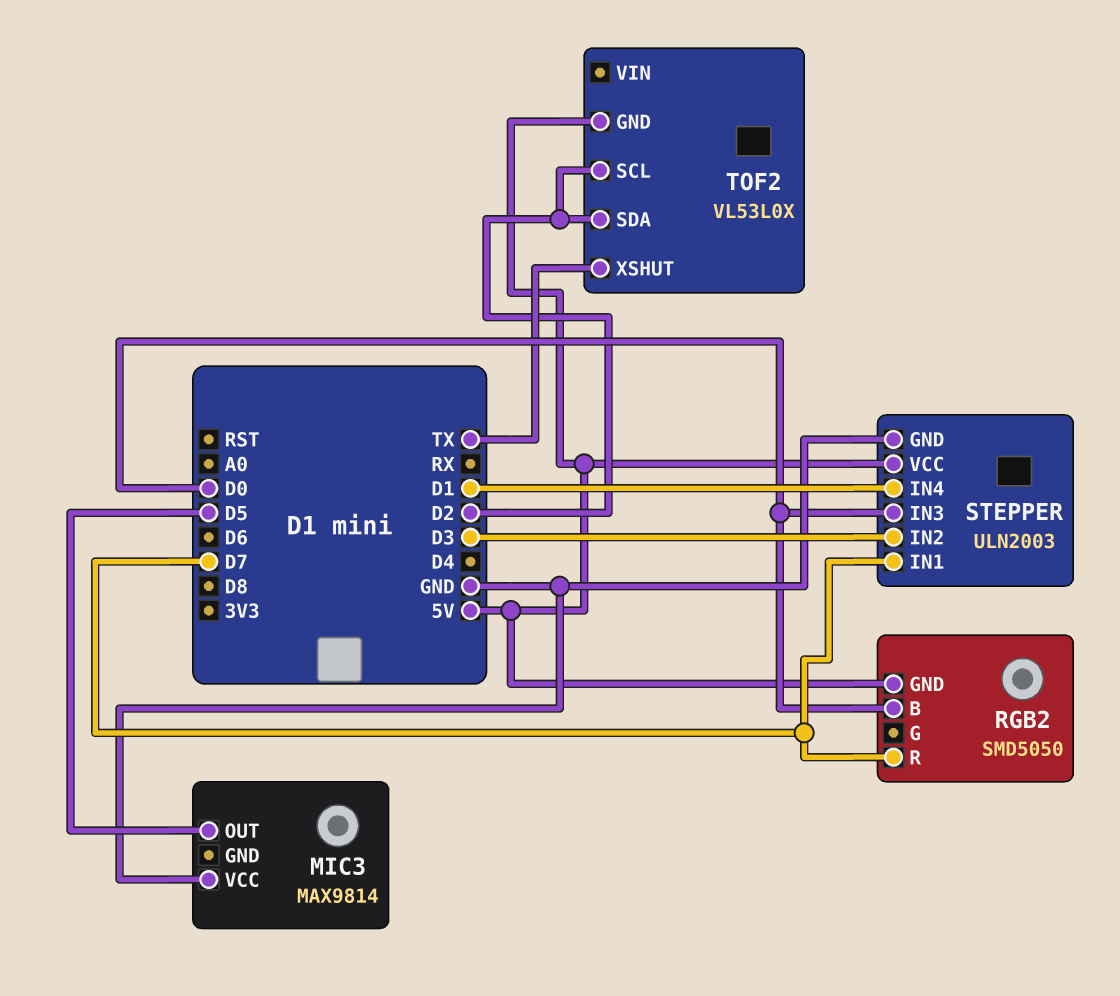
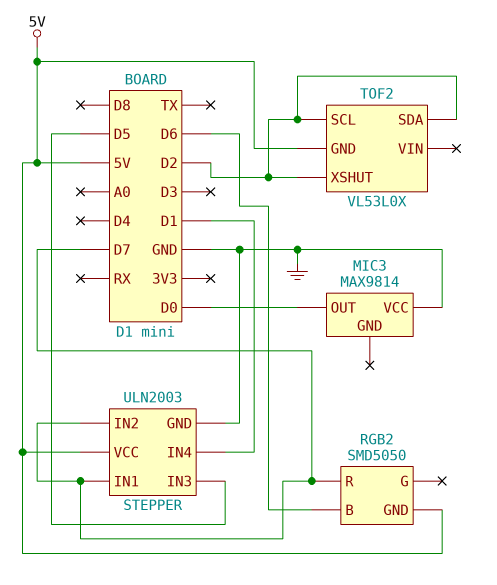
MIC3 pin OUT: D5 -> D0
RGB2 pin B: D0 -> D6
STEPPER pin IN2: D3 -> D7
STEPPER pin IN3: D0 -> D5
TOF2 pin XSHUT: TX -> D2

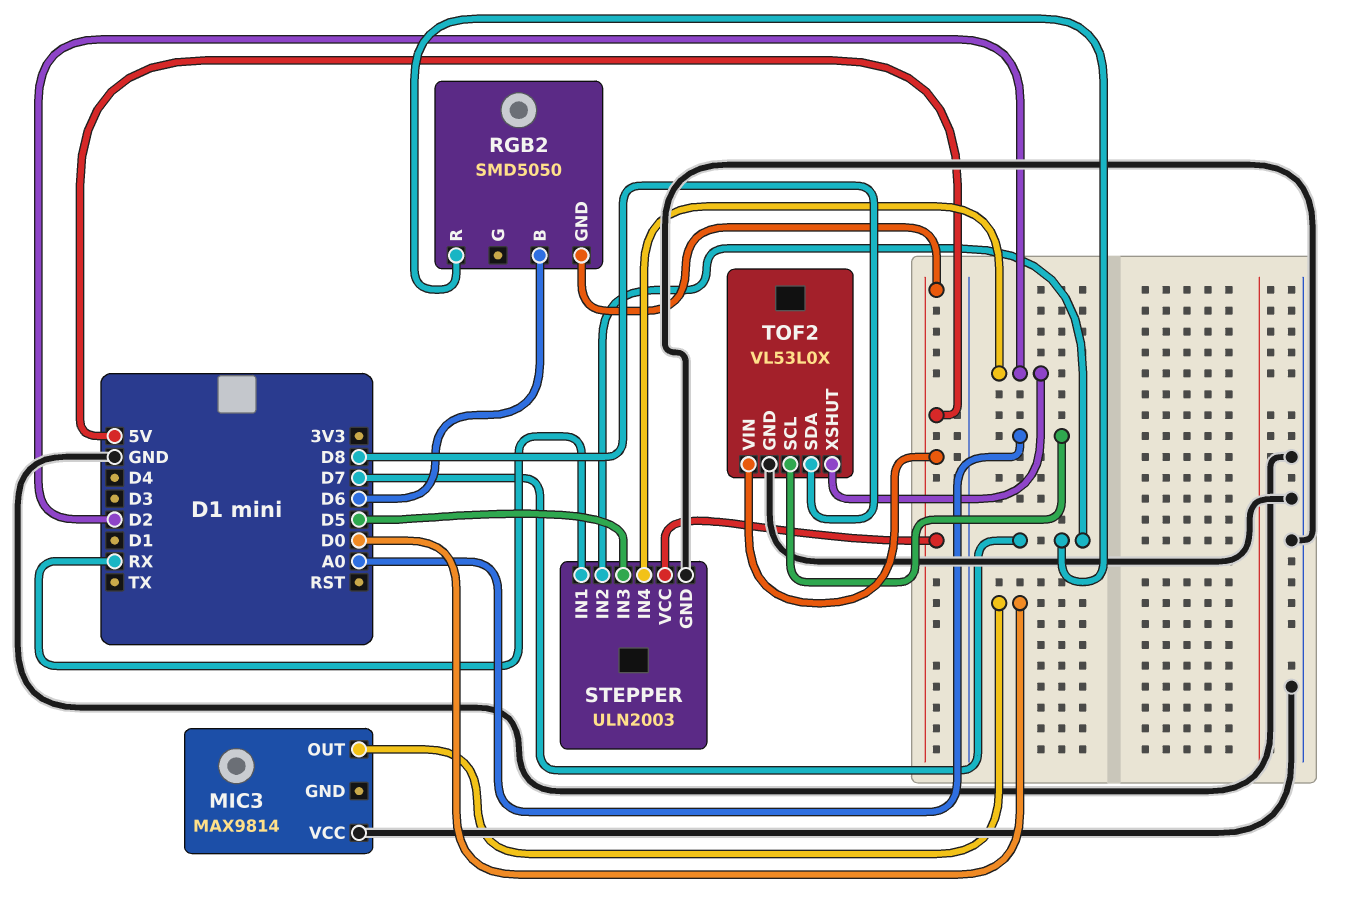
STEPPER pin IN1: D7 -> RX
STEPPER pin IN4: D1 -> D2
TOF2 pin GND: 5V -> GND
TOF2 pin SCL: D2 -> A0
TOF2 pin SDA: D2 -> D8
TOF2 pin VIN: none -> 5V

